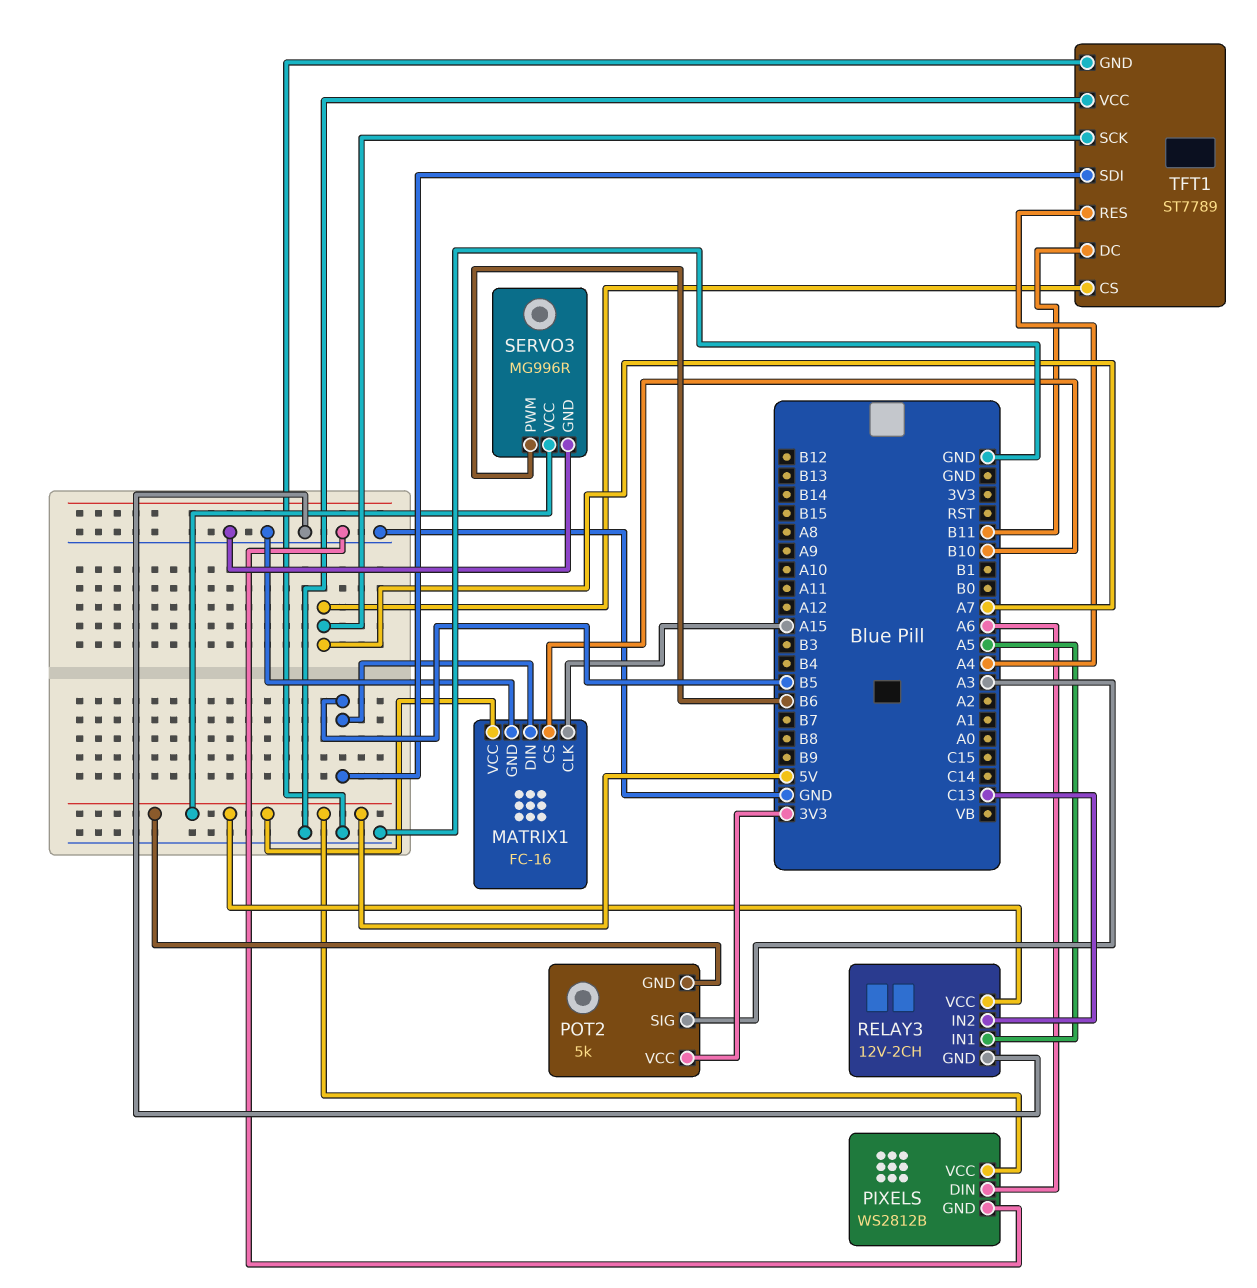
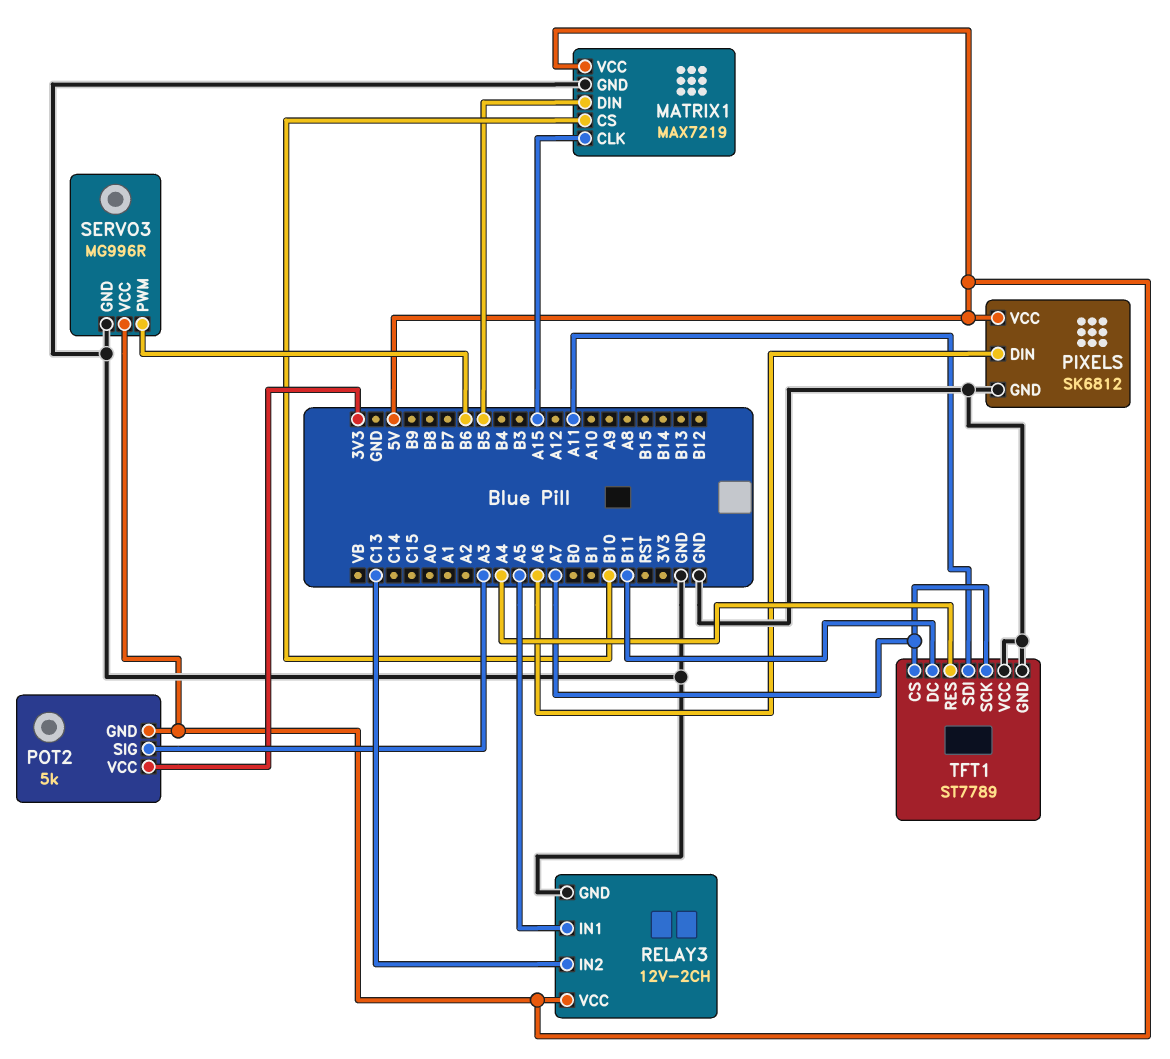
MATRIX1: FC-16 -> MAX7219
PIXELS: WS2812B -> SK6812
TFT1 pin SDI: B5 -> A11

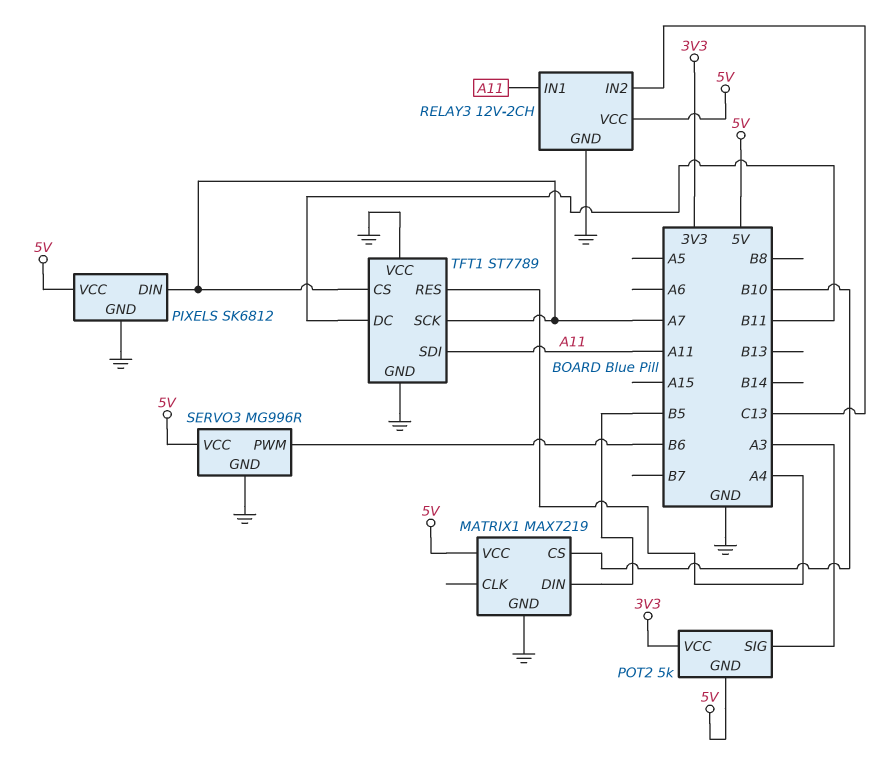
MATRIX1 pin CLK: A15 -> none
PIXELS pin DIN: A6 -> A7
RELAY3 pin IN1: A5 -> A11

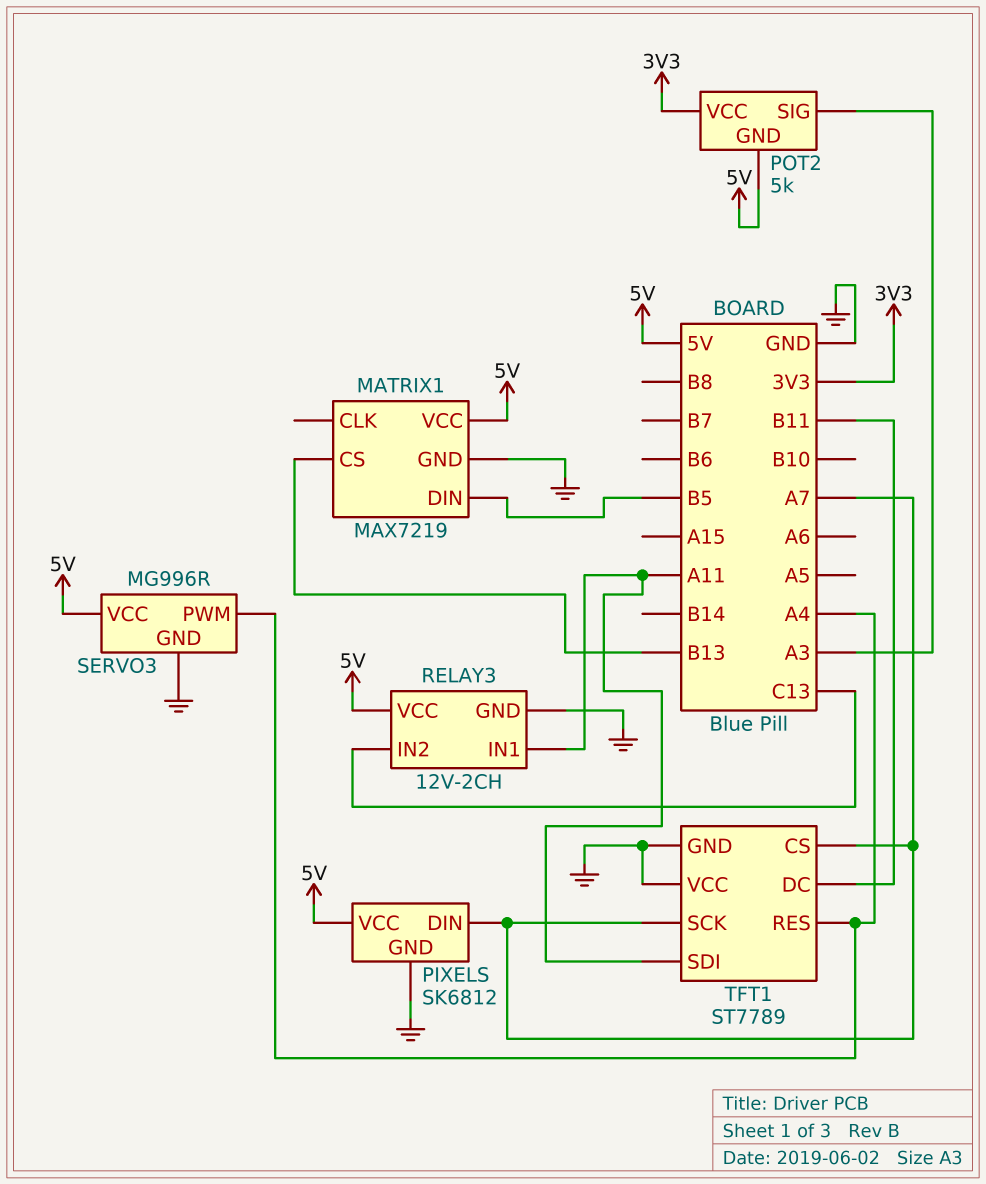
MATRIX1 pin CS: B10 -> B13
SERVO3 pin PWM: B6 -> A4

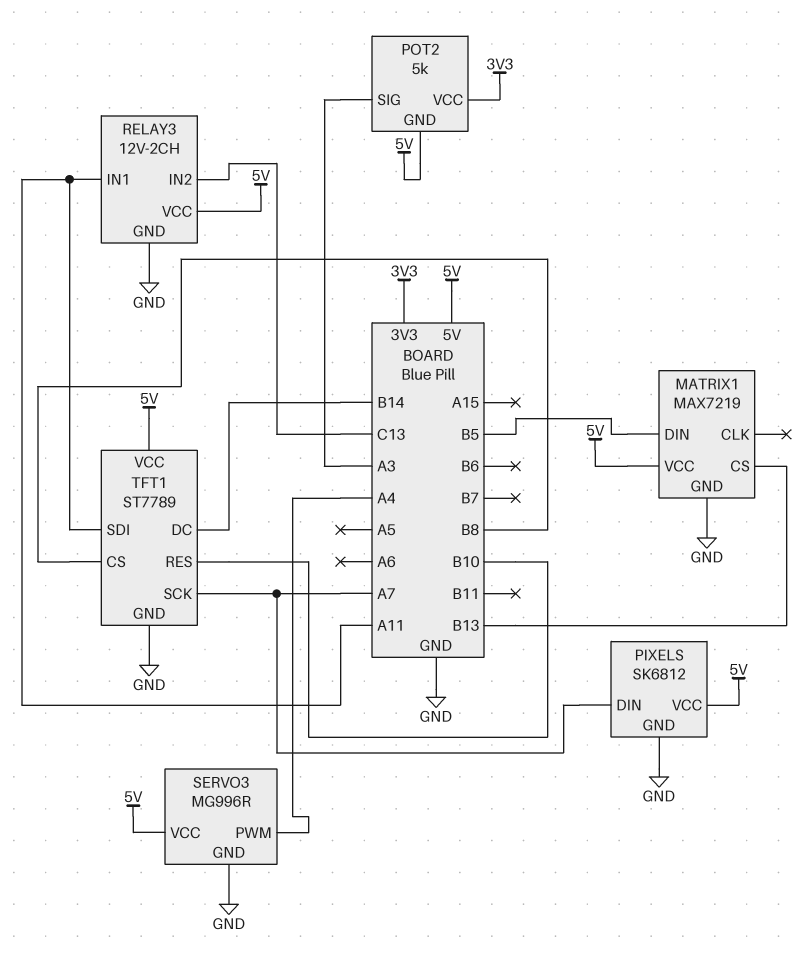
TFT1 pin CS: A7 -> B8
TFT1 pin DC: B11 -> B14
TFT1 pin RES: A4 -> B10
TFT1 pin VCC: GND -> 5V

